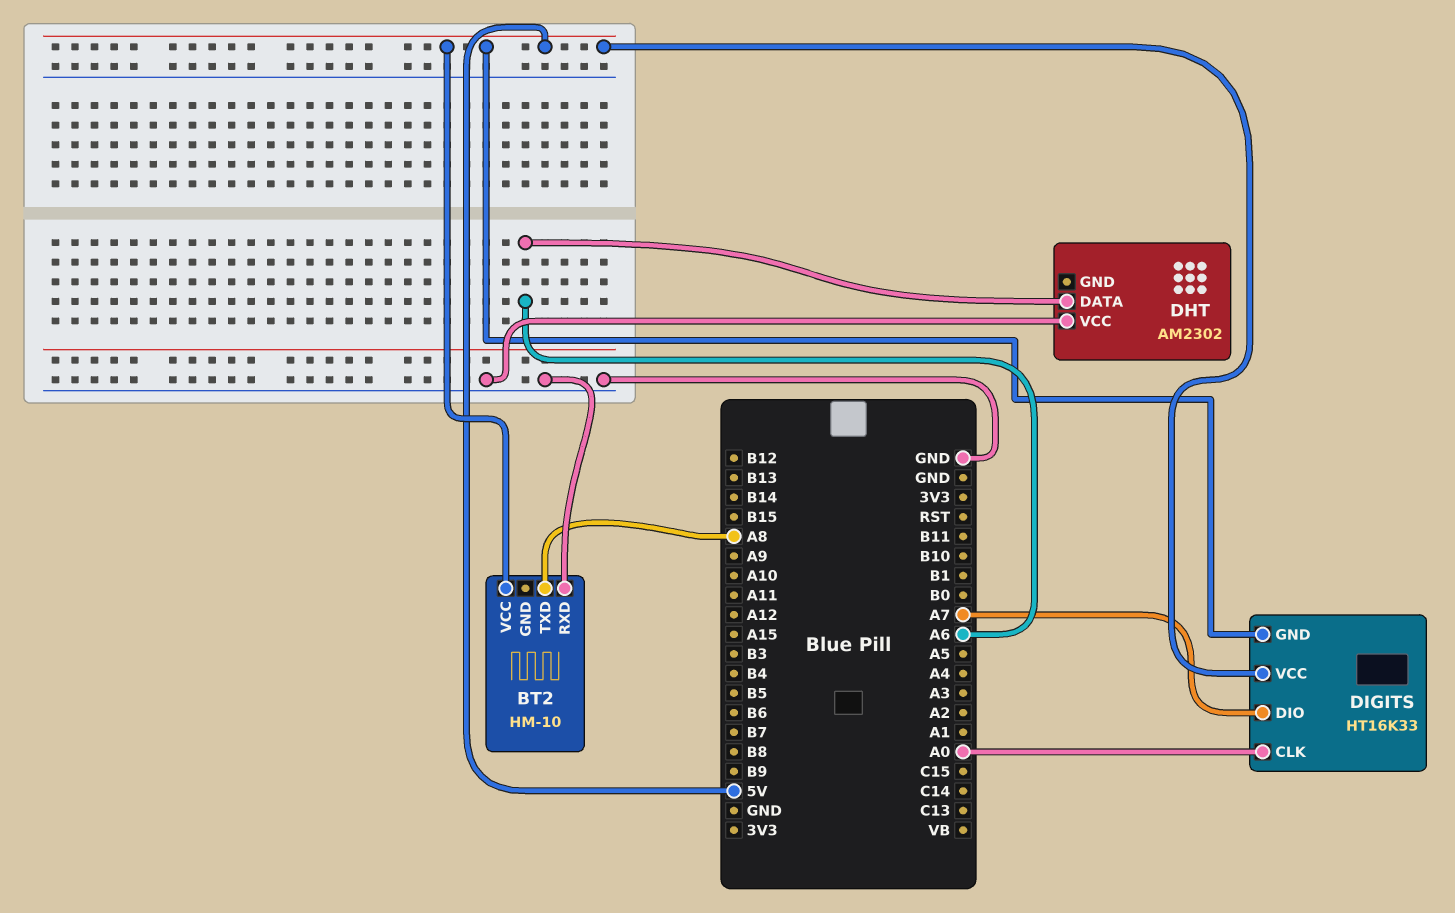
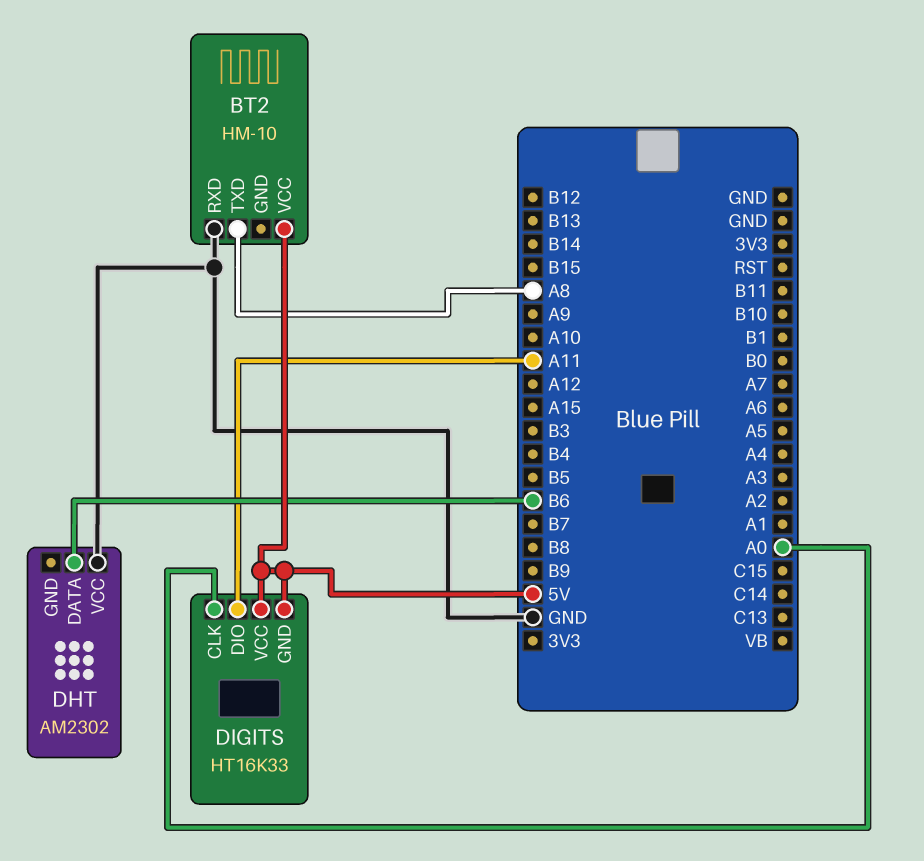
DHT pin DATA: A6 -> B6
DIGITS pin DIO: A7 -> A11

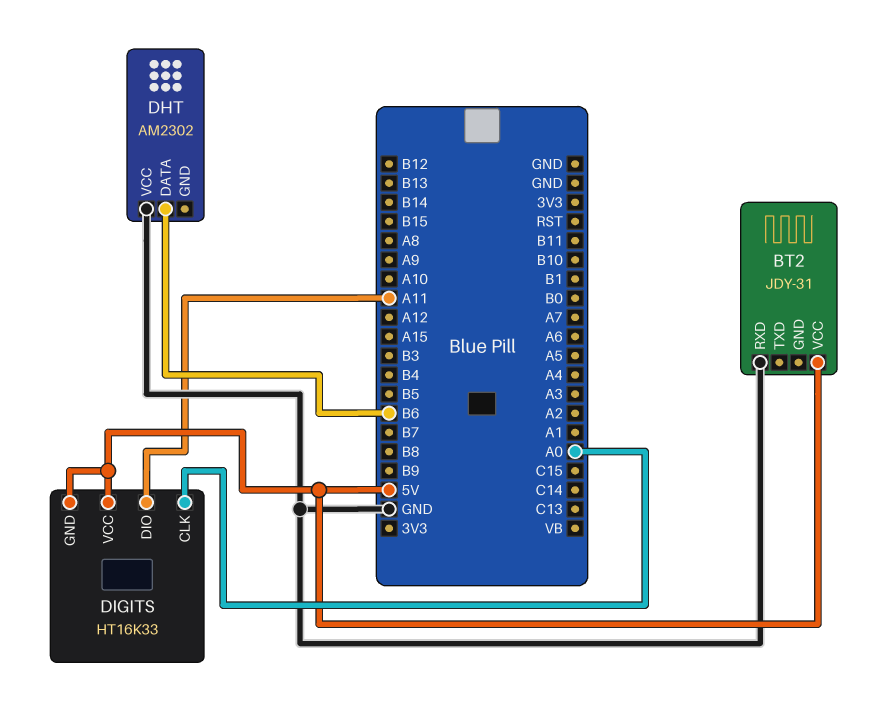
BT2: HM-10 -> JDY-31
BT2 pin TXD: A8 -> none

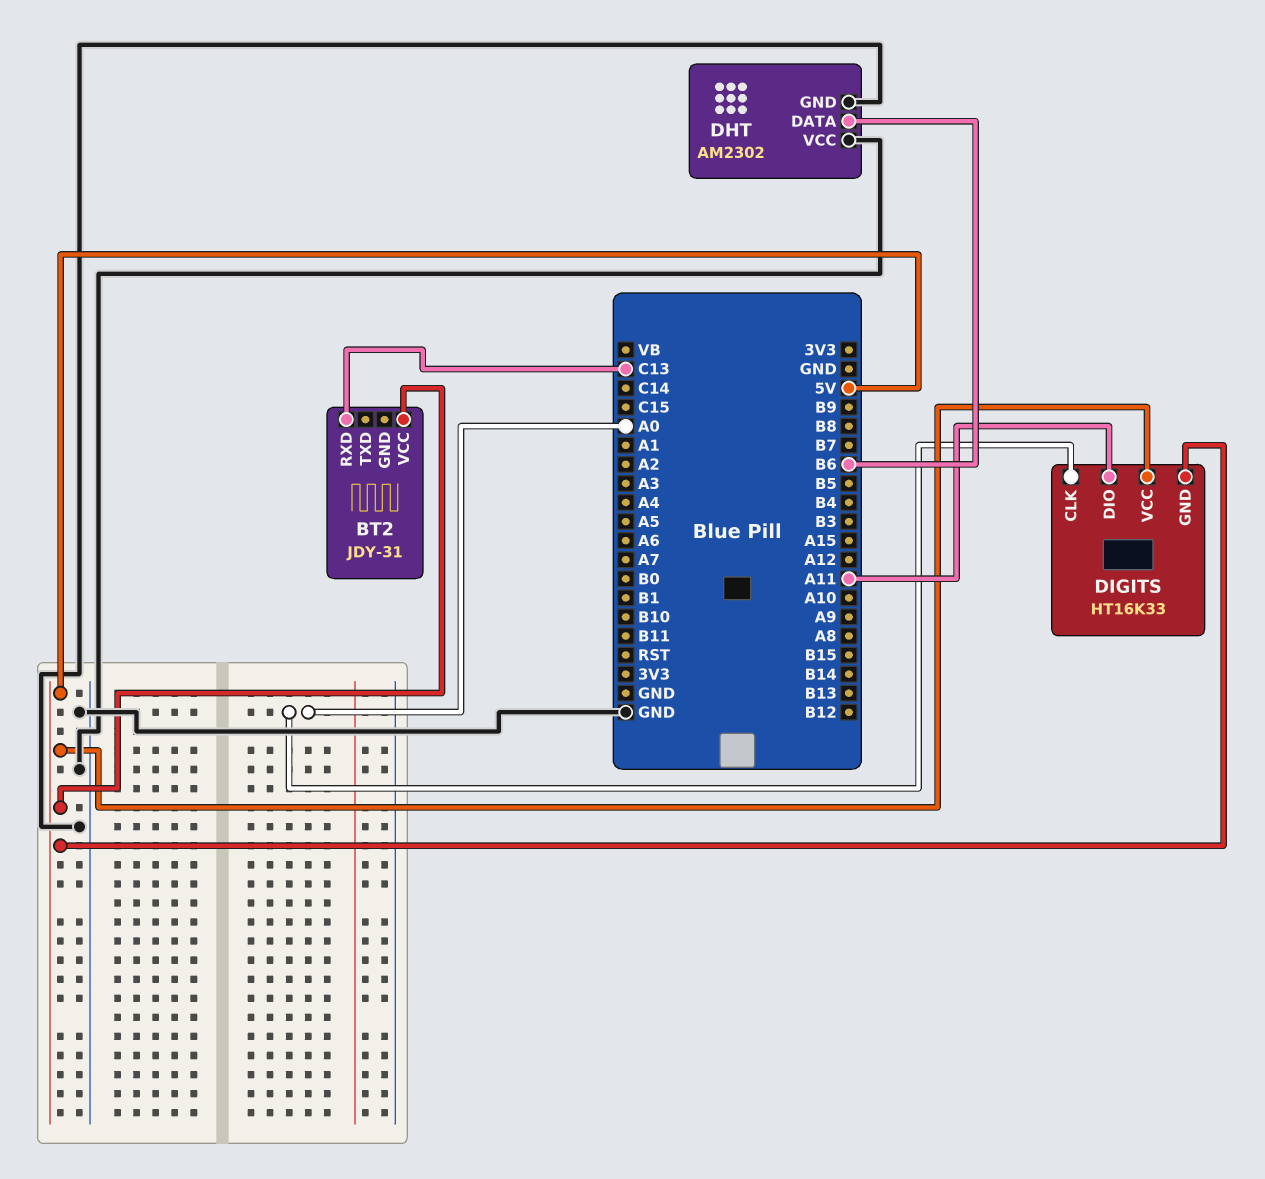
BT2 pin RXD: GND -> C13
DHT pin GND: none -> GND

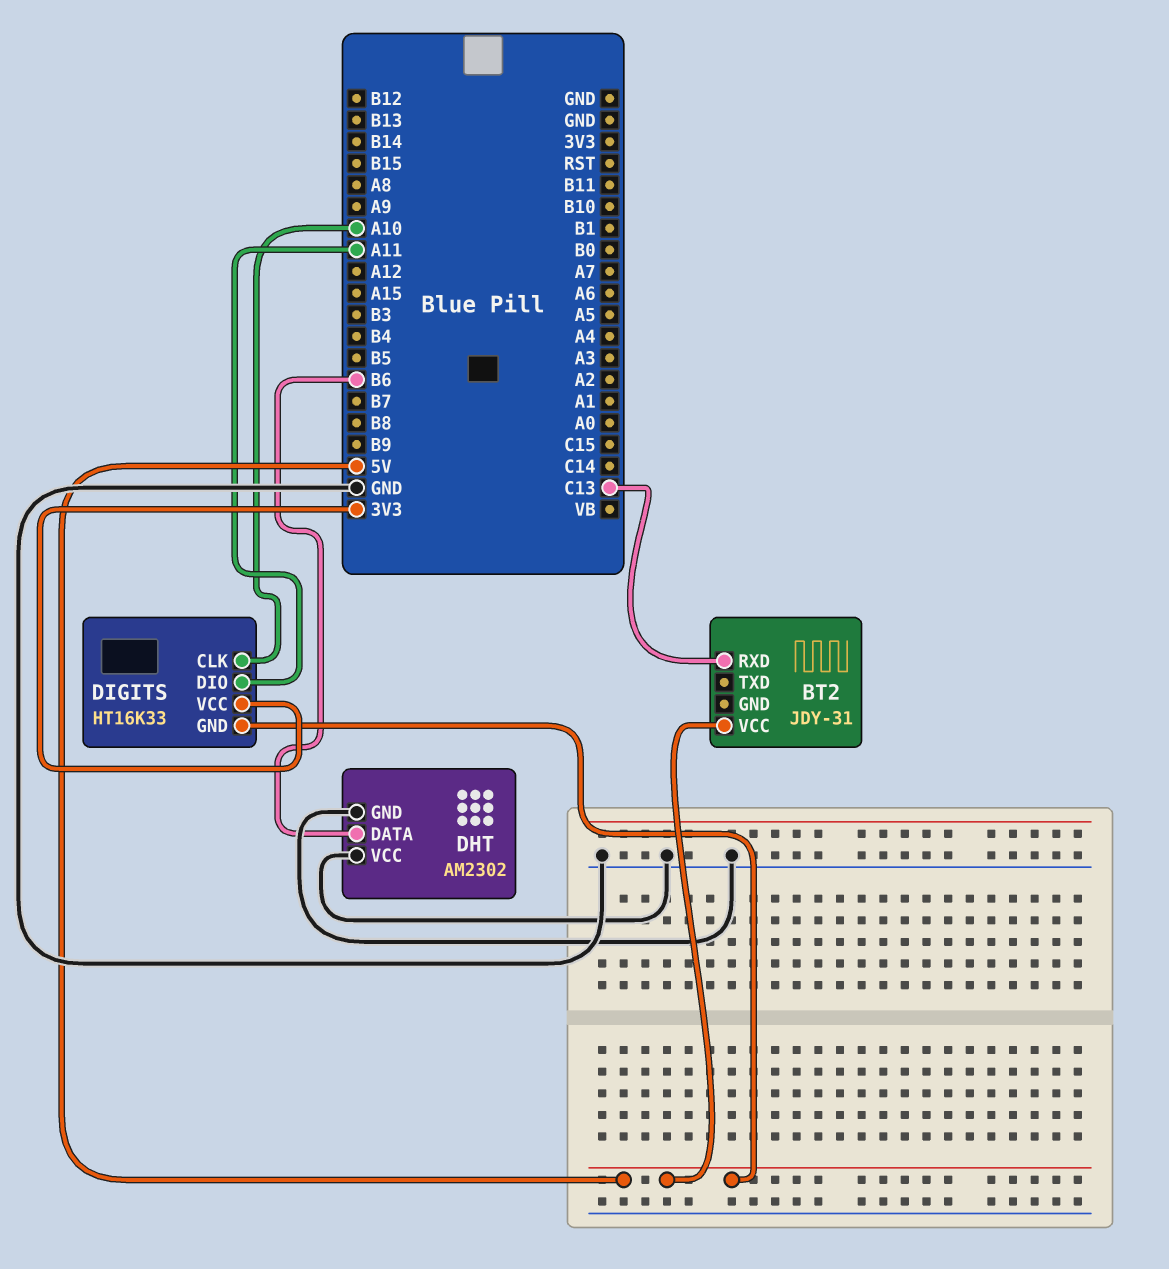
DIGITS pin CLK: A0 -> A10
DIGITS pin VCC: 5V -> 3V3

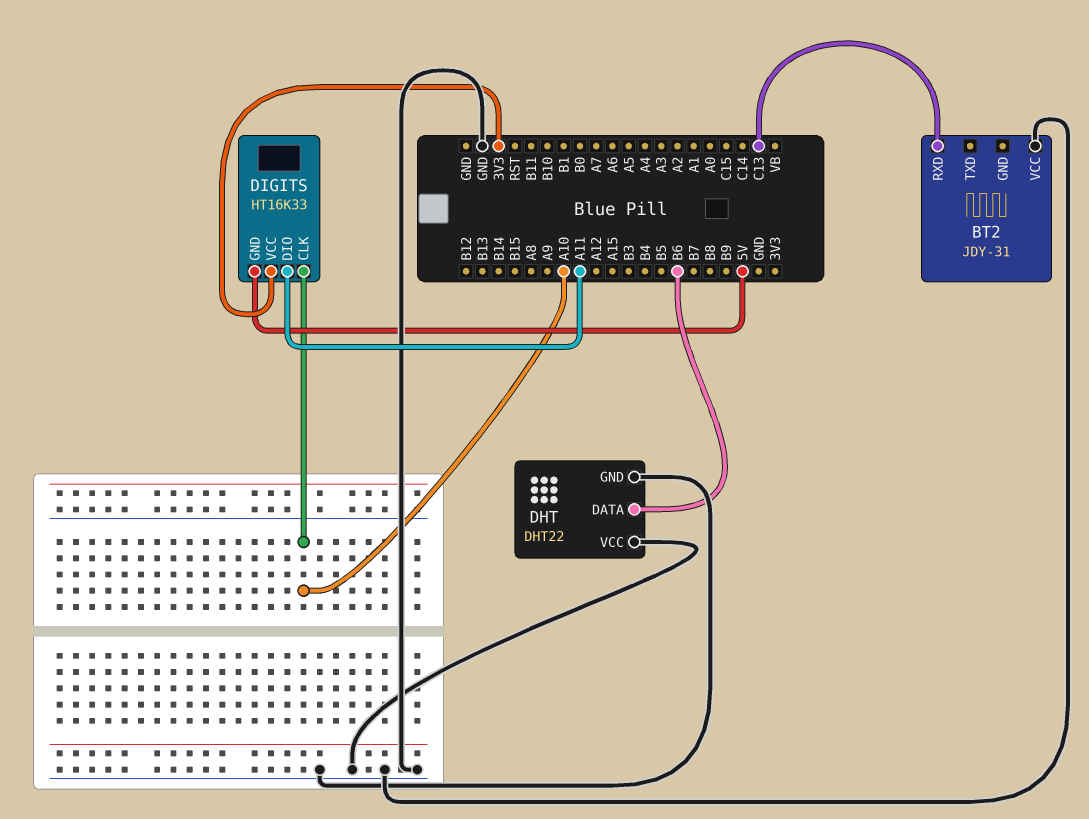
BT2 pin VCC: 5V -> GND
DHT: AM2302 -> DHT22

